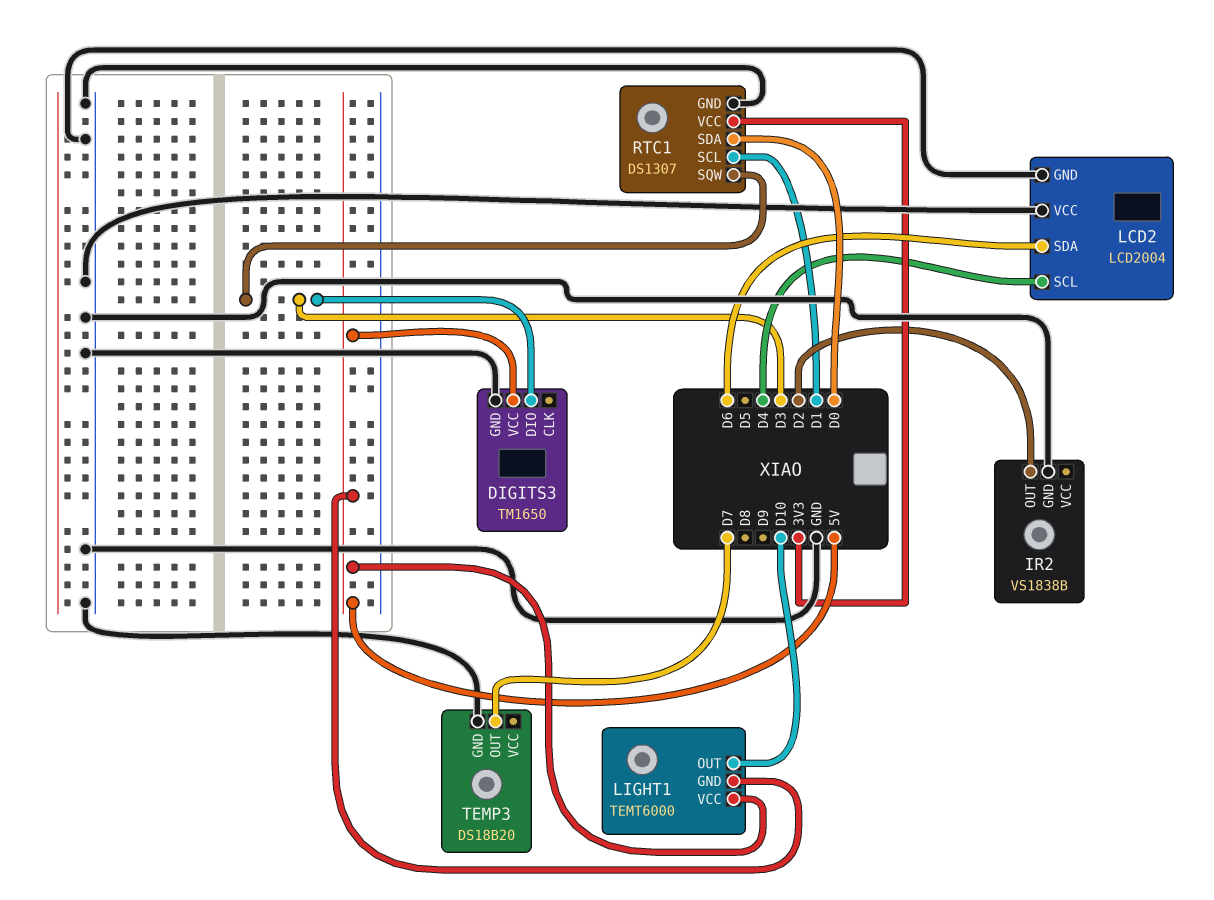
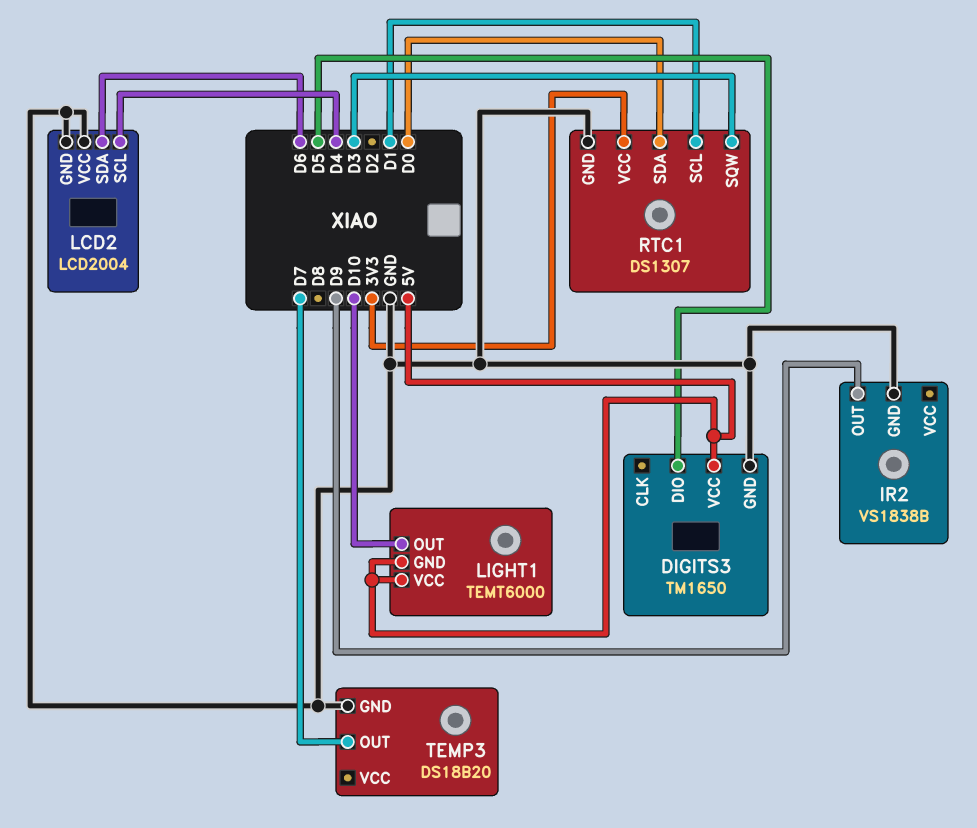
DIGITS3 pin DIO: D3 -> D5
IR2 pin OUT: D2 -> D9

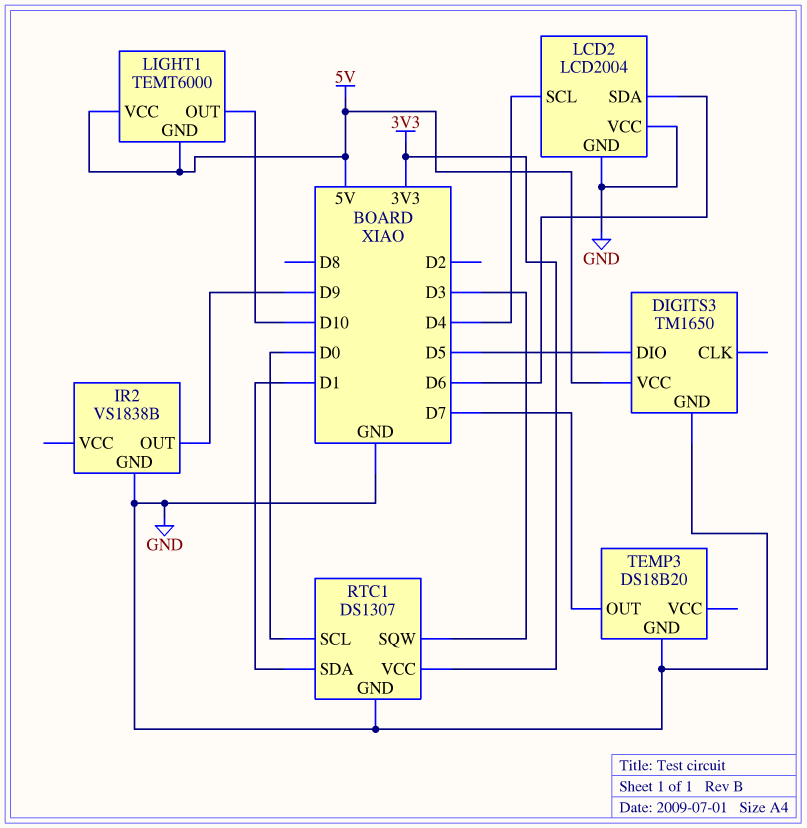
RTC1 pin SCL: D1 -> D0
RTC1 pin SDA: D0 -> D1

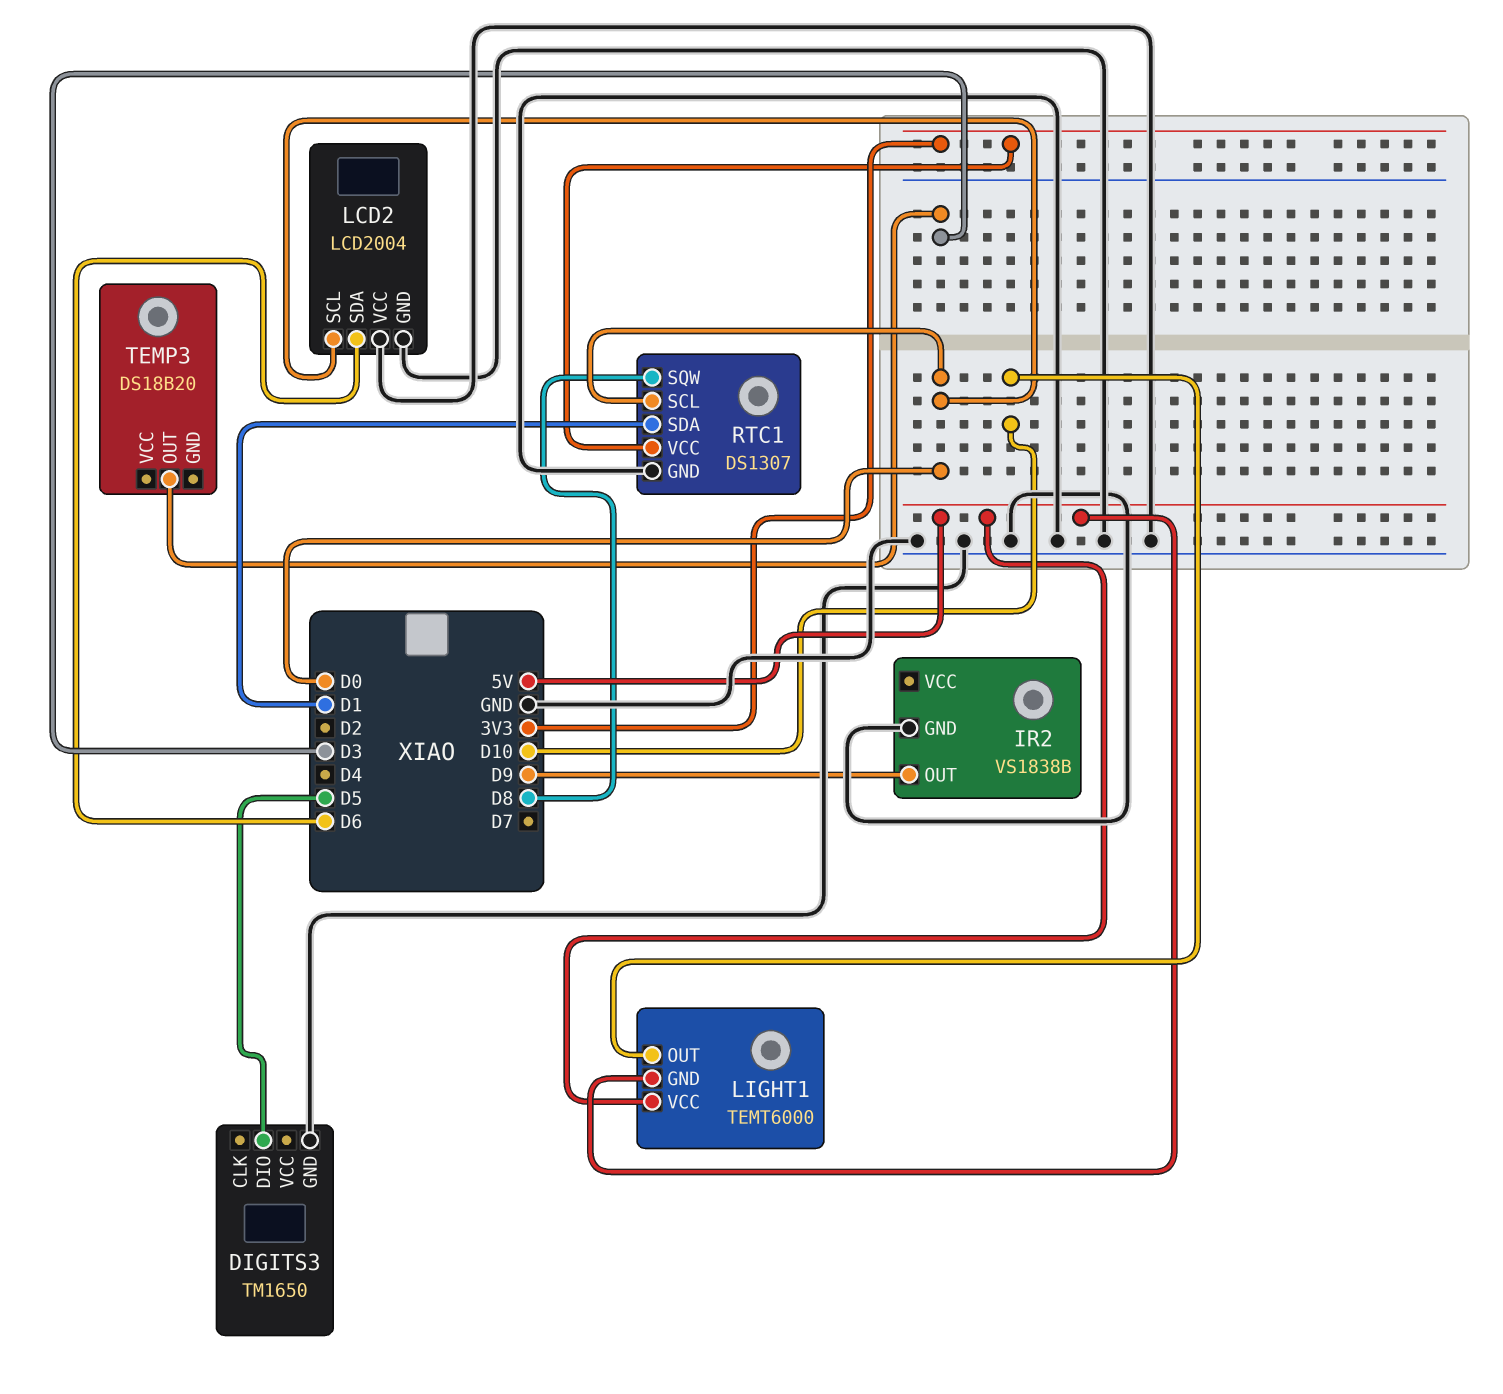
DIGITS3 pin VCC: 5V -> none
LCD2 pin SCL: D4 -> D0
RTC1 pin SQW: D3 -> D8
TEMP3 pin GND: GND -> none
TEMP3 pin OUT: D7 -> D3

